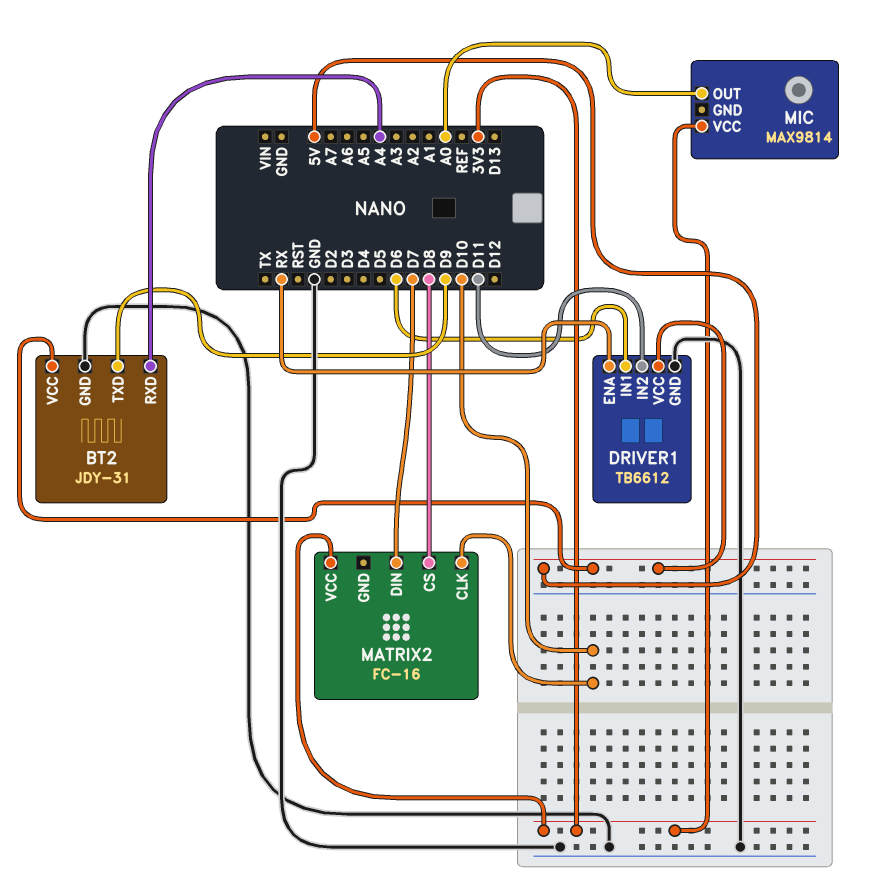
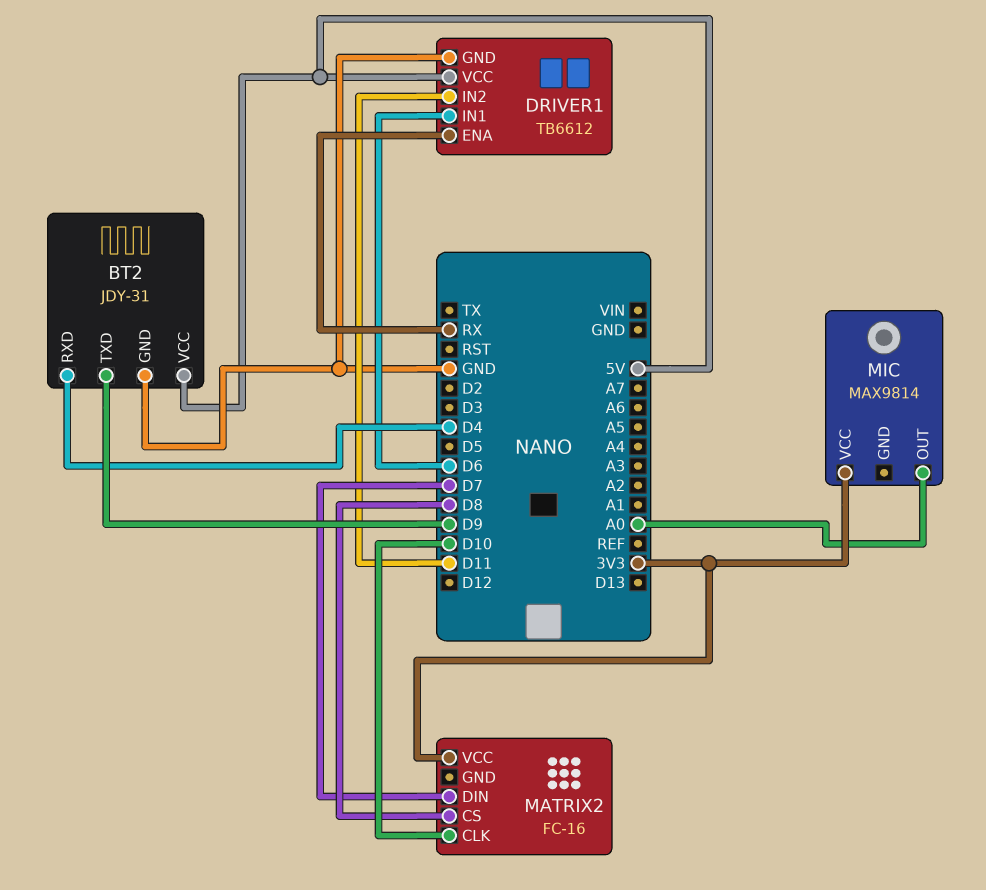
BT2 pin RXD: A4 -> D4

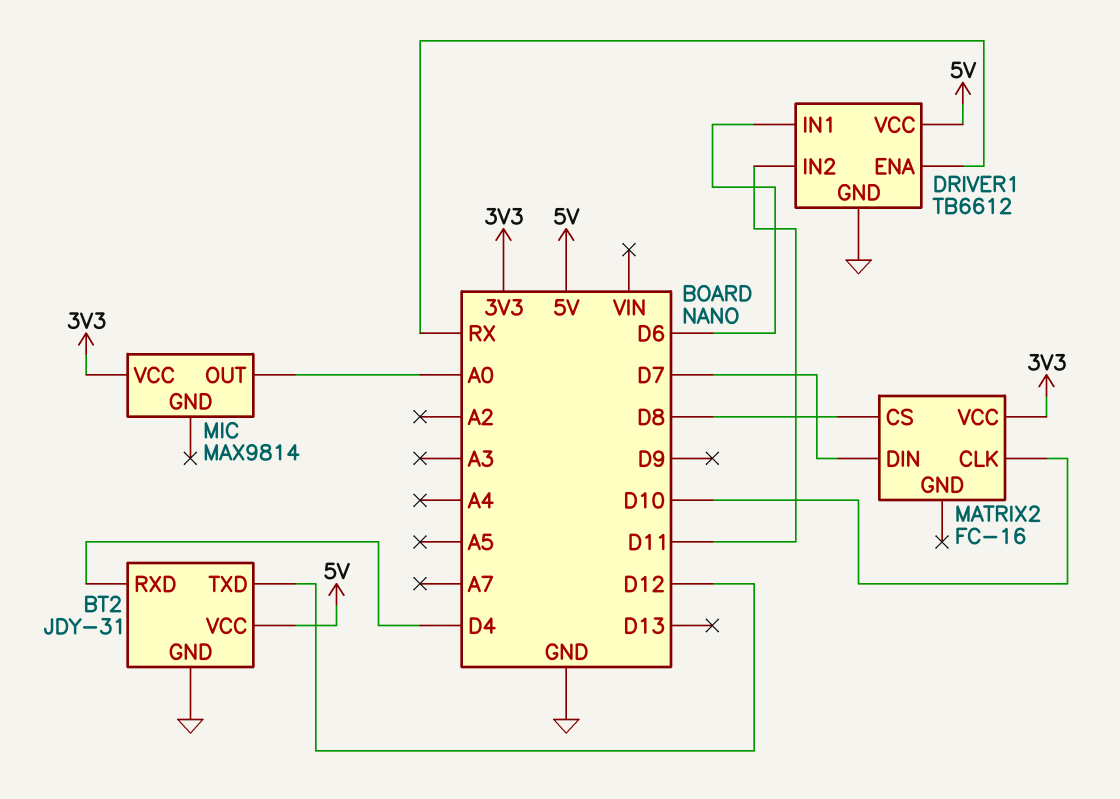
BT2 pin TXD: D9 -> D12

